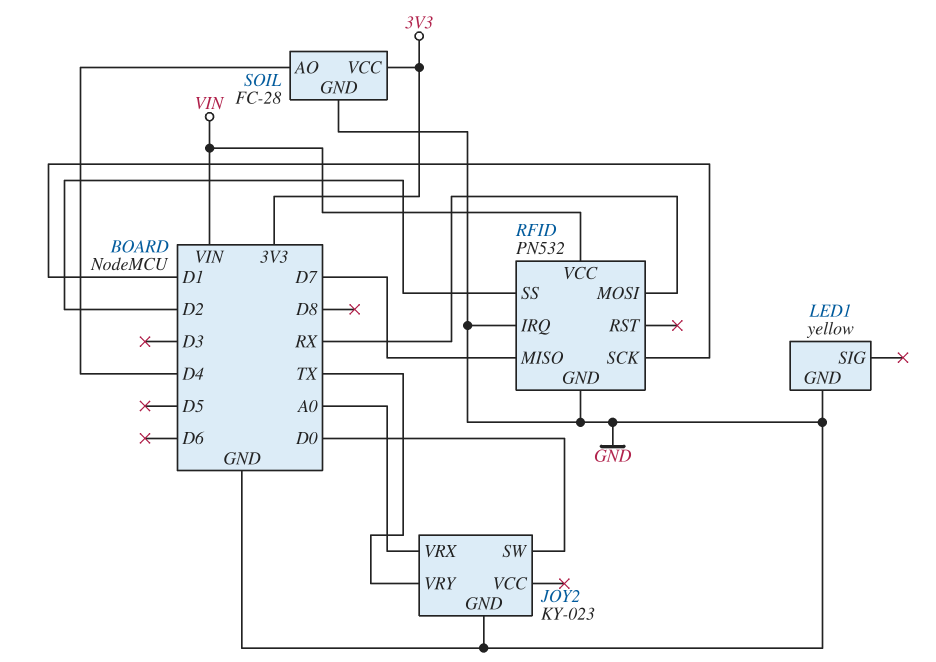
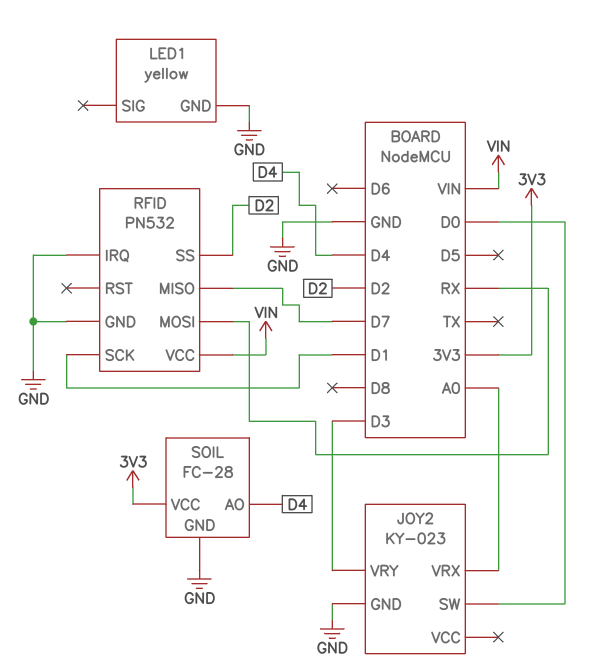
JOY2 pin VRY: TX -> D3

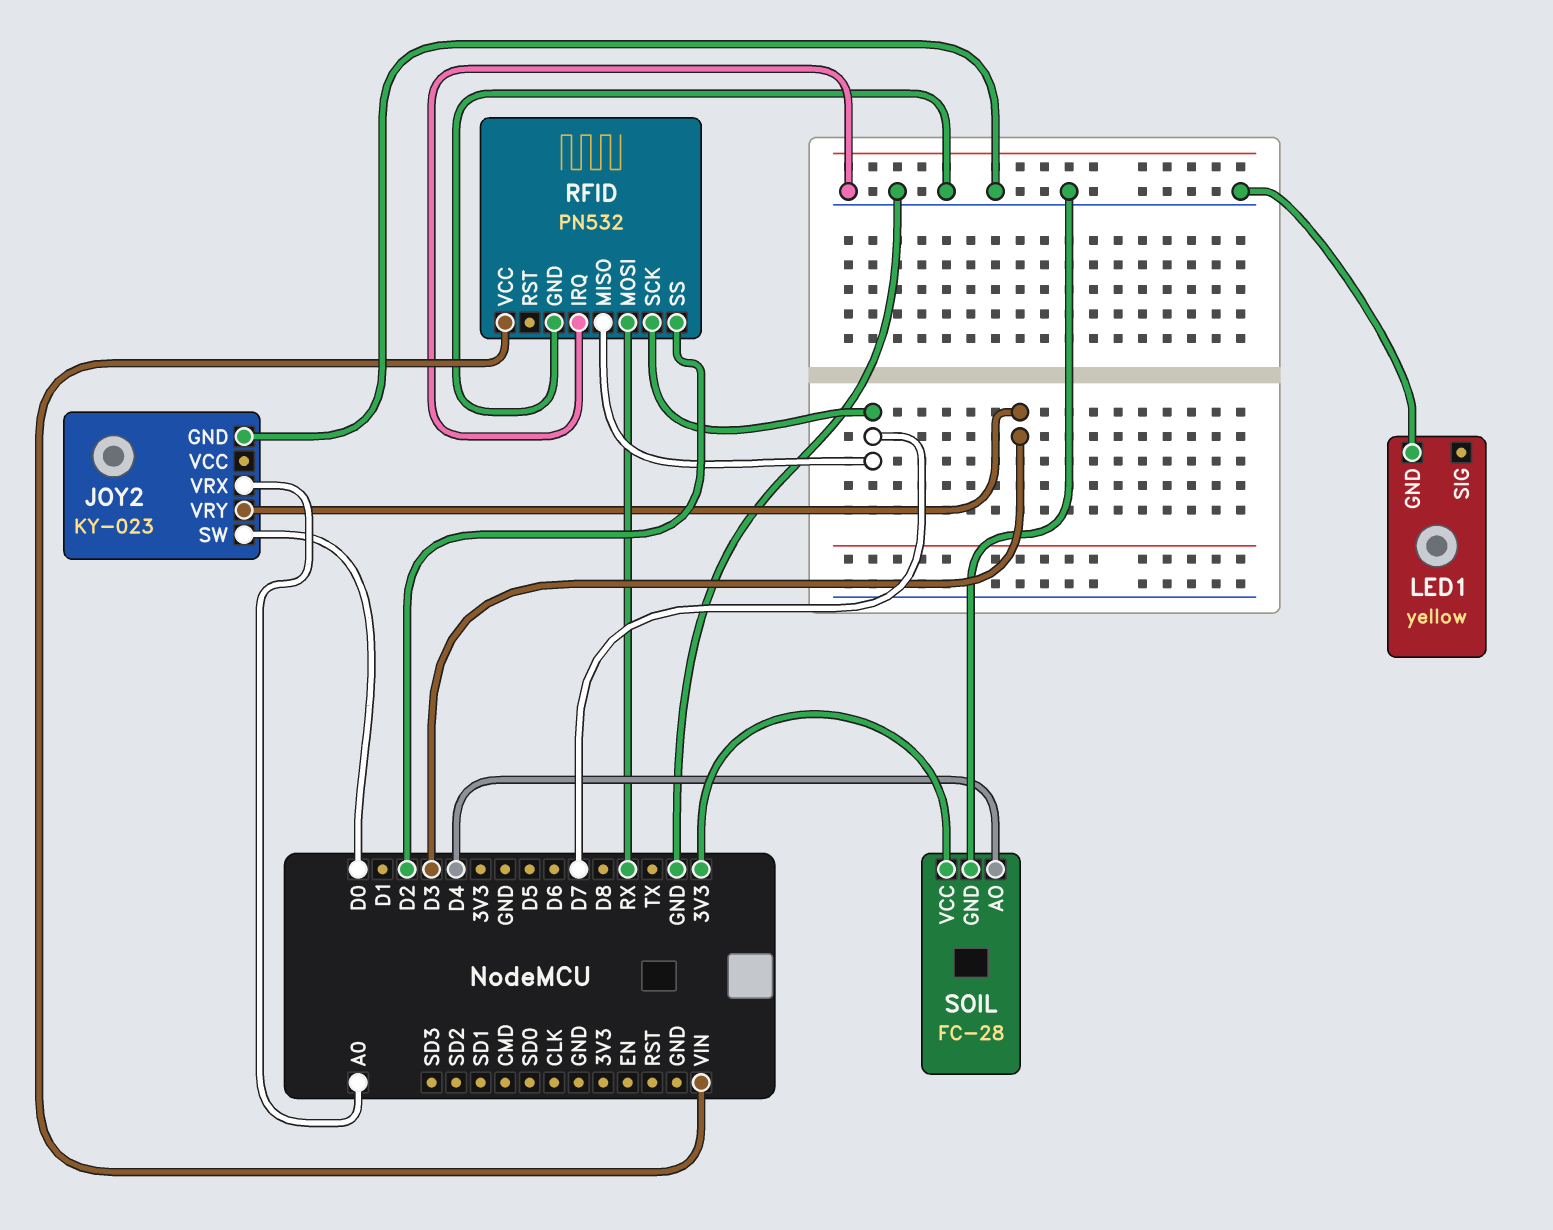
RFID pin SCK: D1 -> D7

